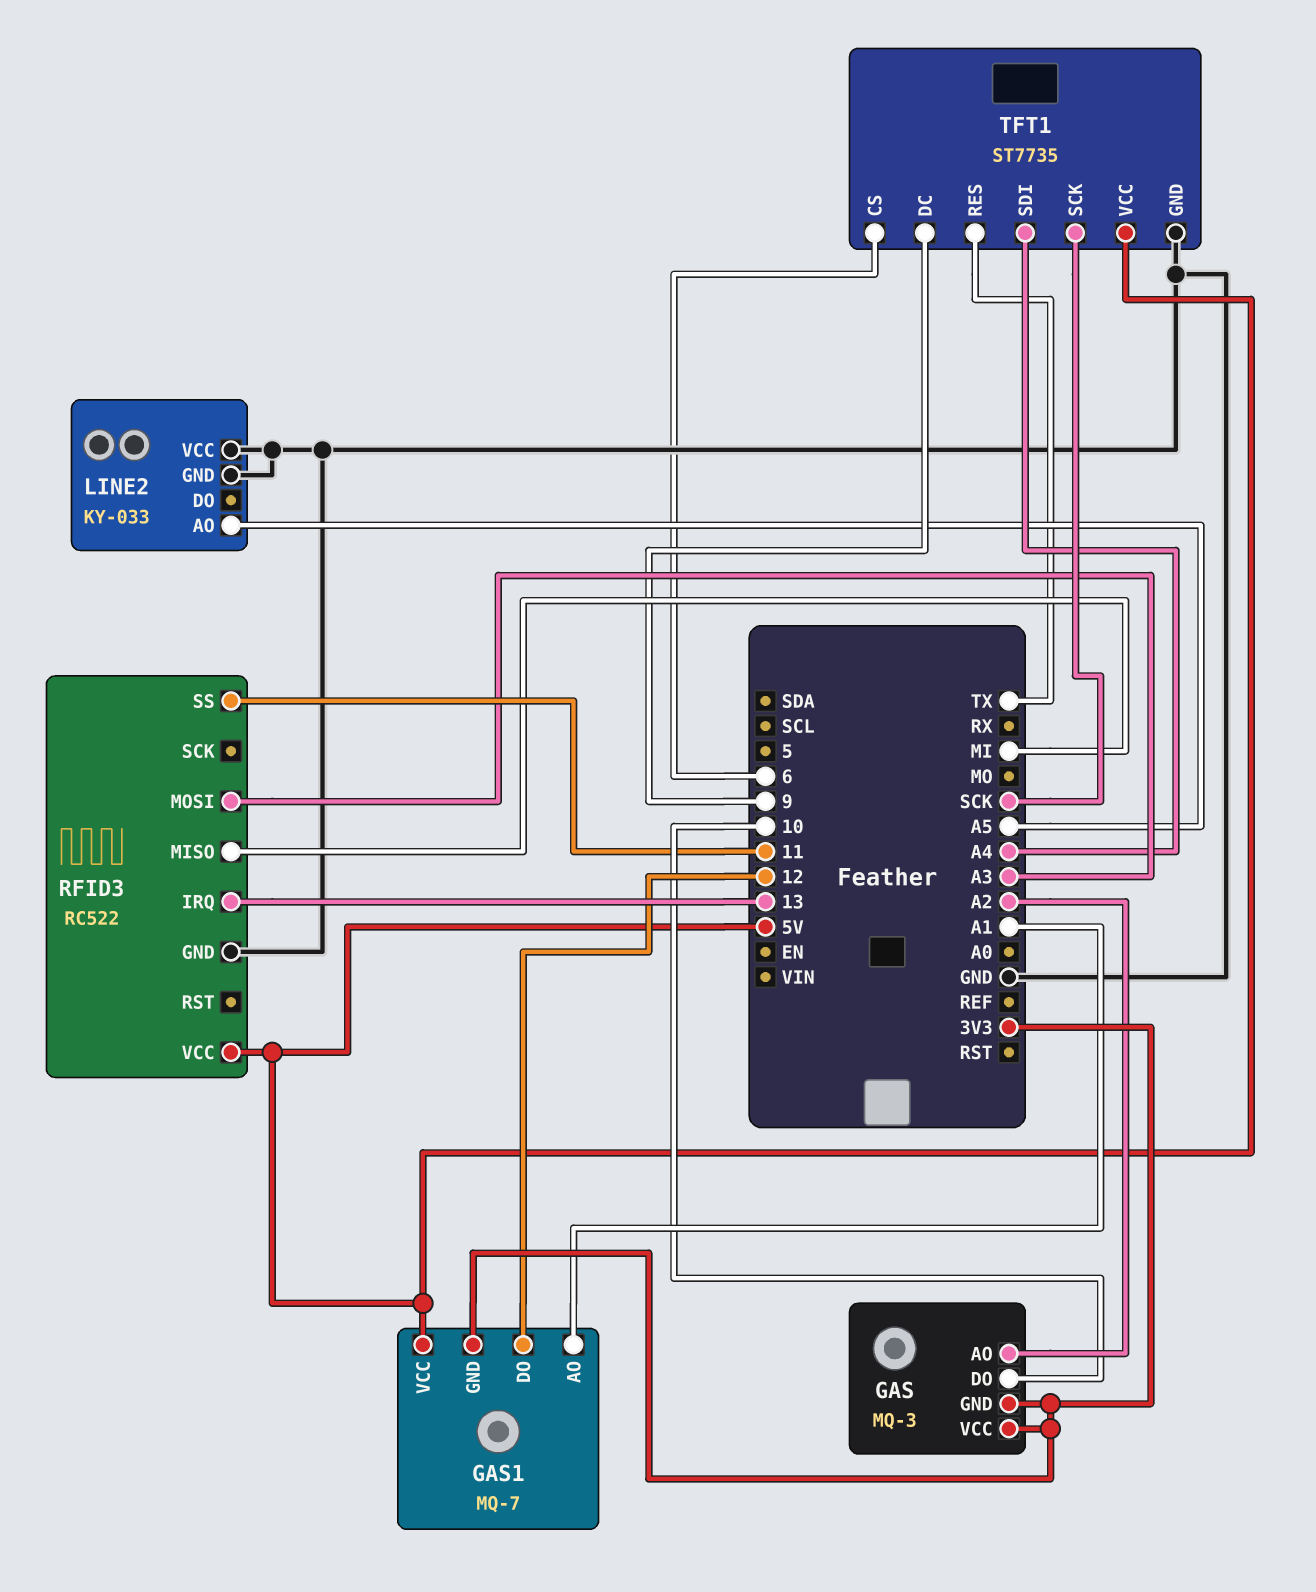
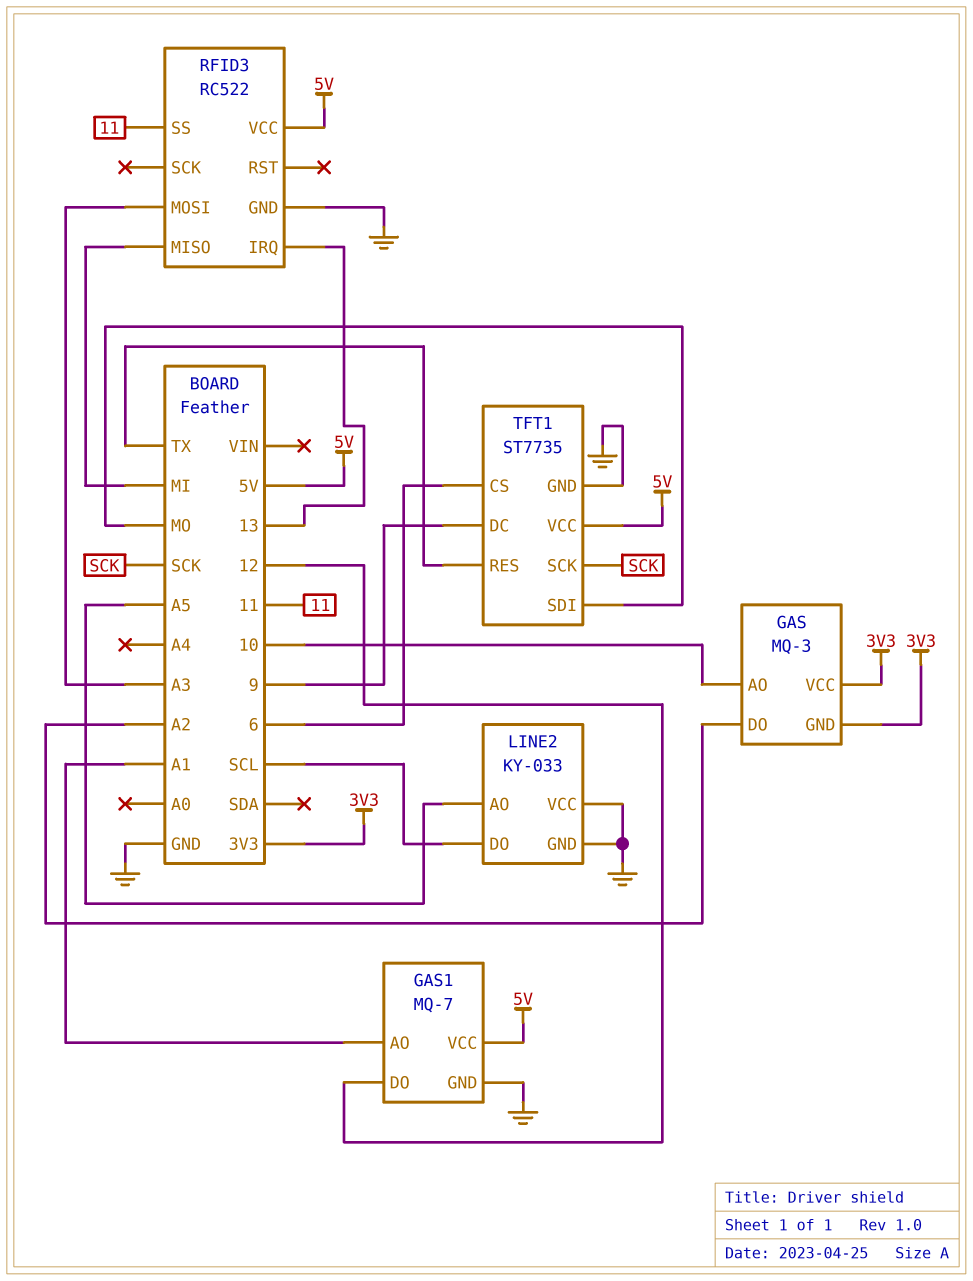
GAS pin AO: A2 -> 10
GAS pin DO: 10 -> A2
GAS1 pin GND: 3V3 -> GND
LINE2 pin DO: none -> SCL
TFT1 pin SDI: A4 -> MO

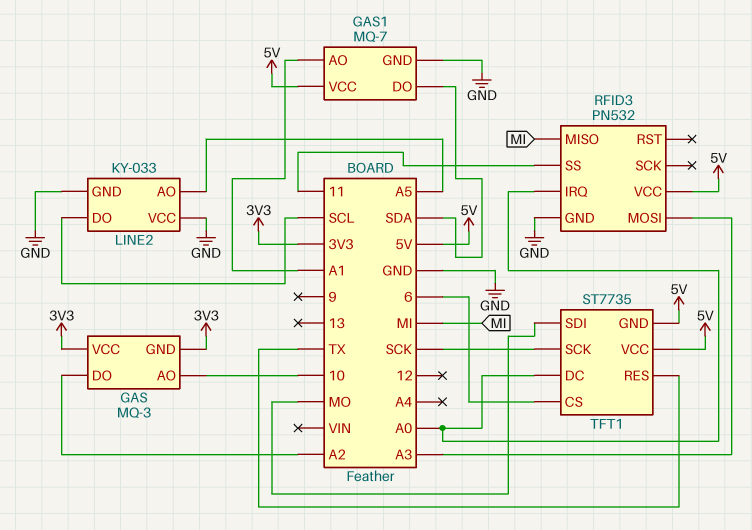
GAS1 pin DO: 12 -> SDA
RFID3: RC522 -> PN532
RFID3 pin IRQ: 13 -> A0
TFT1 pin DC: 9 -> A0
TFT1 pin GND: GND -> 5V

